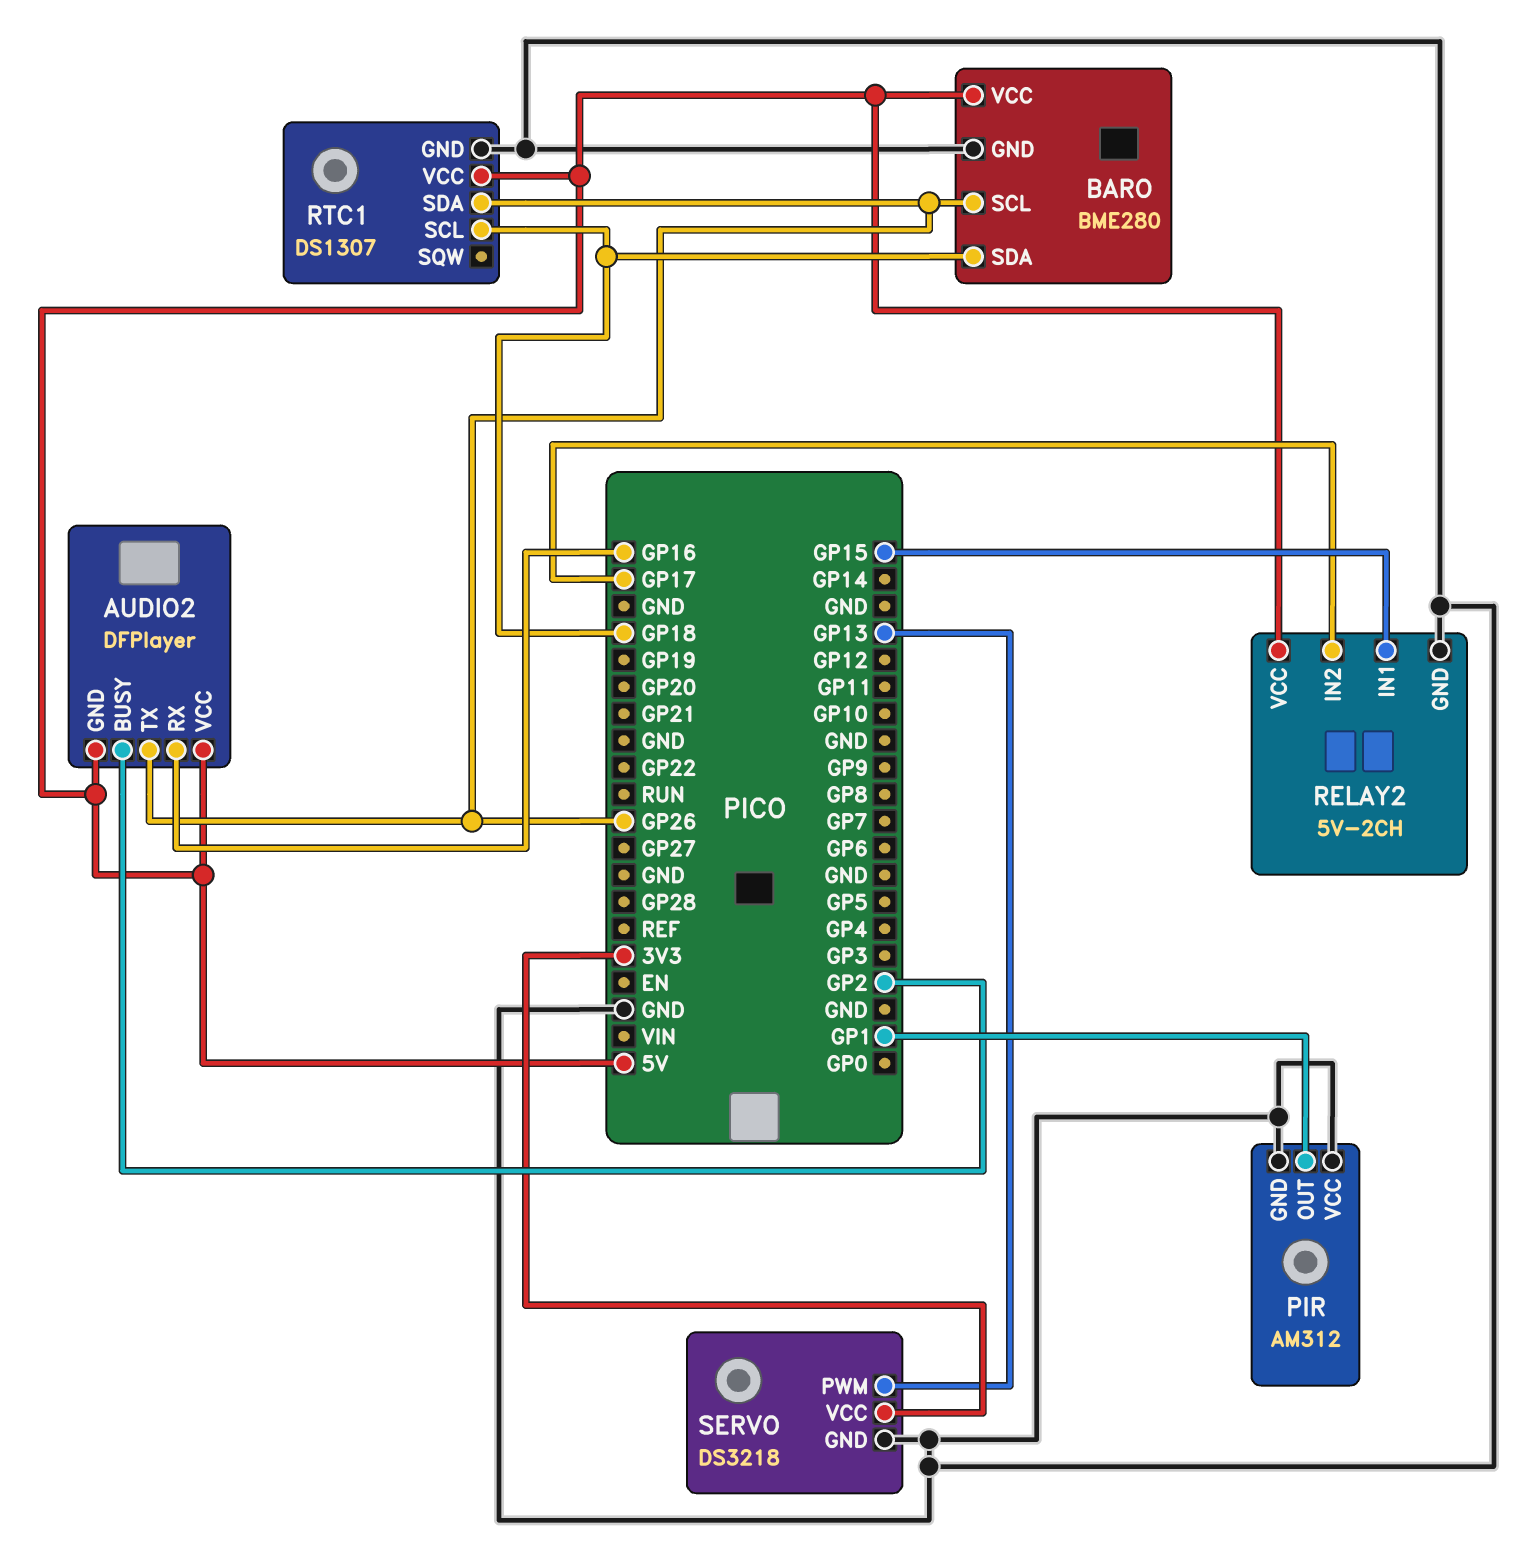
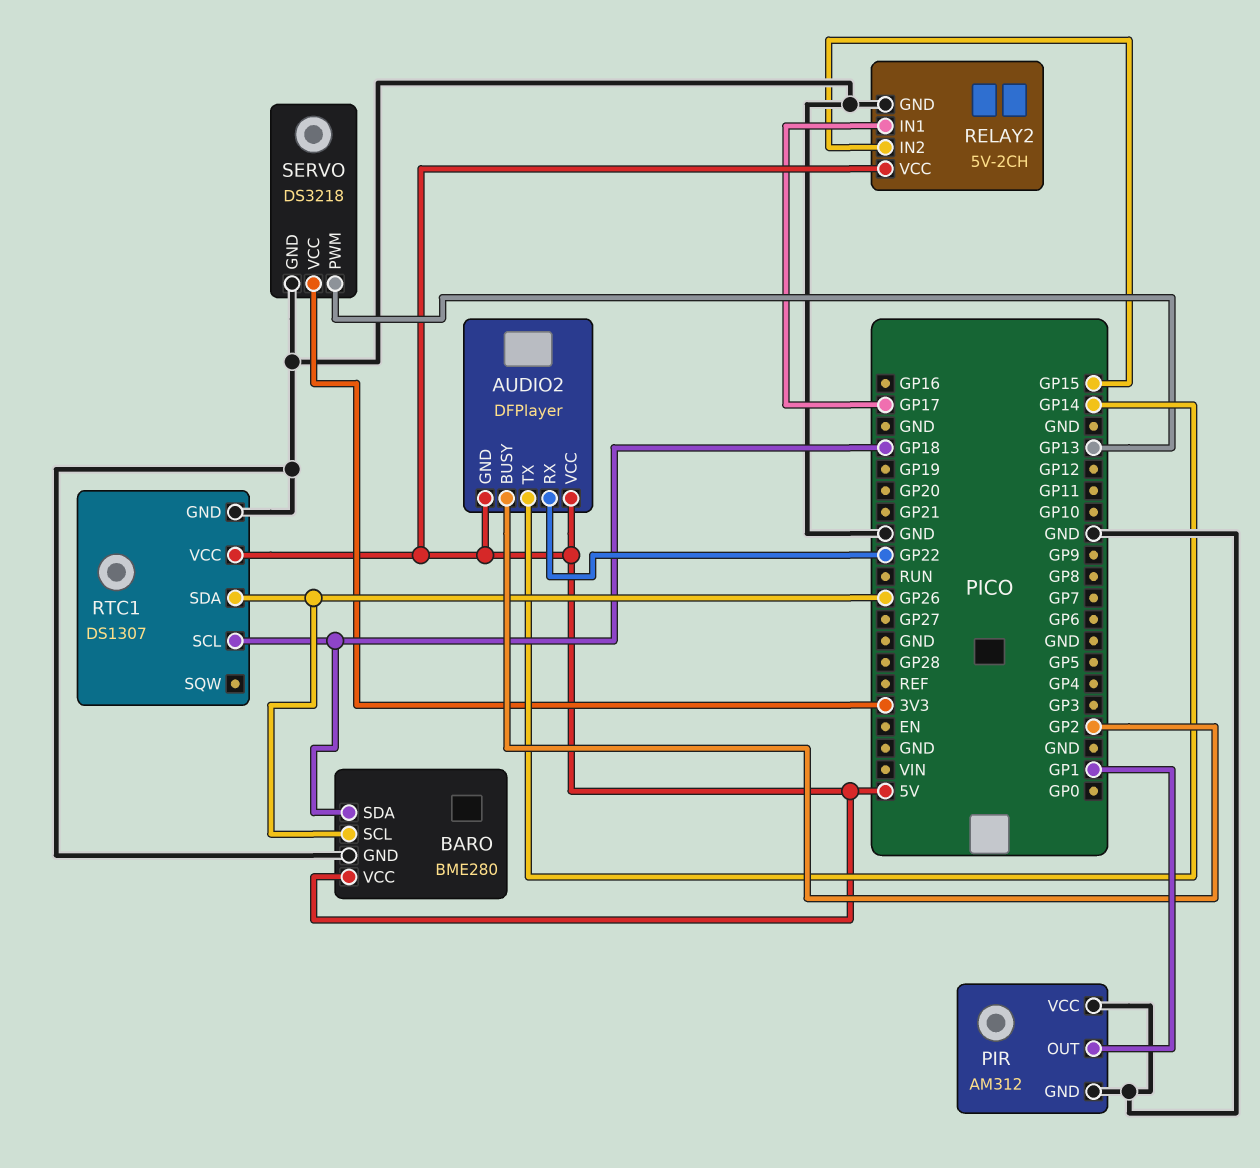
AUDIO2 pin RX: GP16 -> GP22
AUDIO2 pin TX: GP26 -> GP14
RELAY2 pin IN1: GP15 -> GP17
RELAY2 pin IN2: GP17 -> GP15

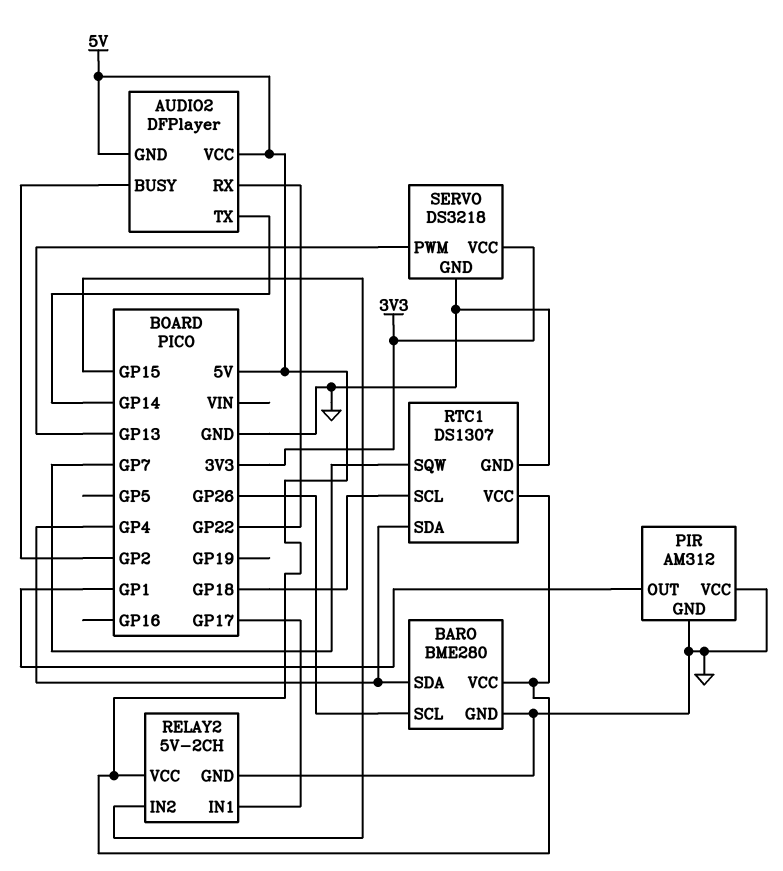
BARO pin SDA: GP18 -> GP4
RTC1 pin SDA: GP26 -> GP4
RTC1 pin SQW: none -> GP7

